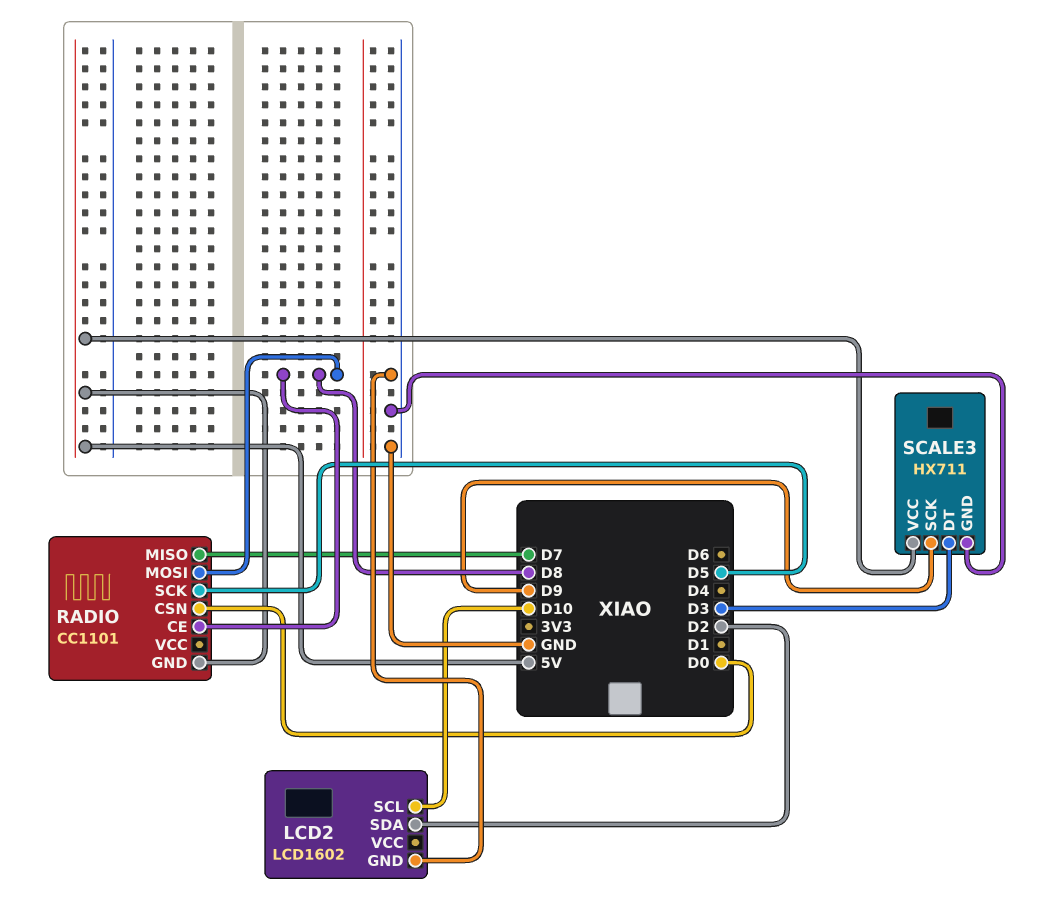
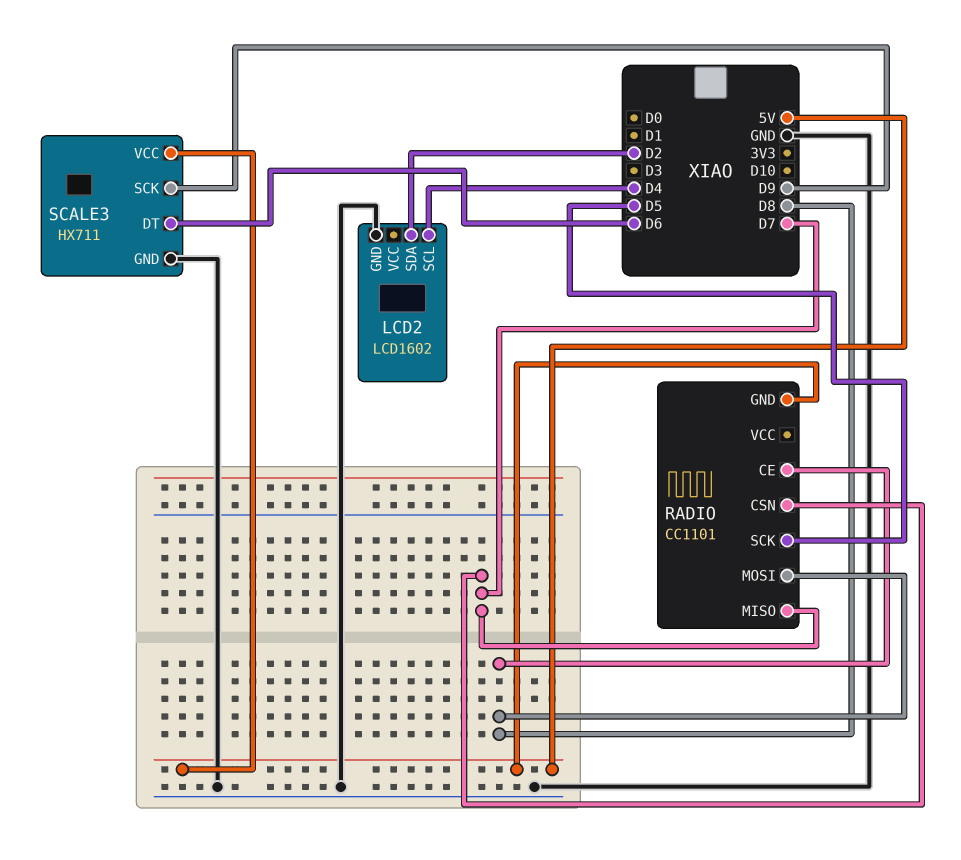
LCD2 pin SCL: D10 -> D4
RADIO pin CSN: D0 -> D7
SCALE3 pin DT: D3 -> D6

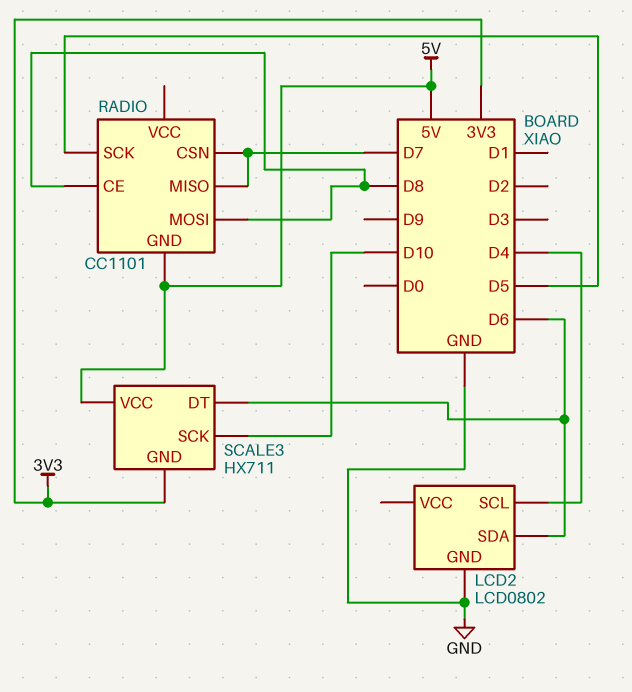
LCD2: LCD1602 -> LCD0802
LCD2 pin SDA: D2 -> D6
SCALE3 pin GND: GND -> 3V3
SCALE3 pin SCK: D9 -> D10

